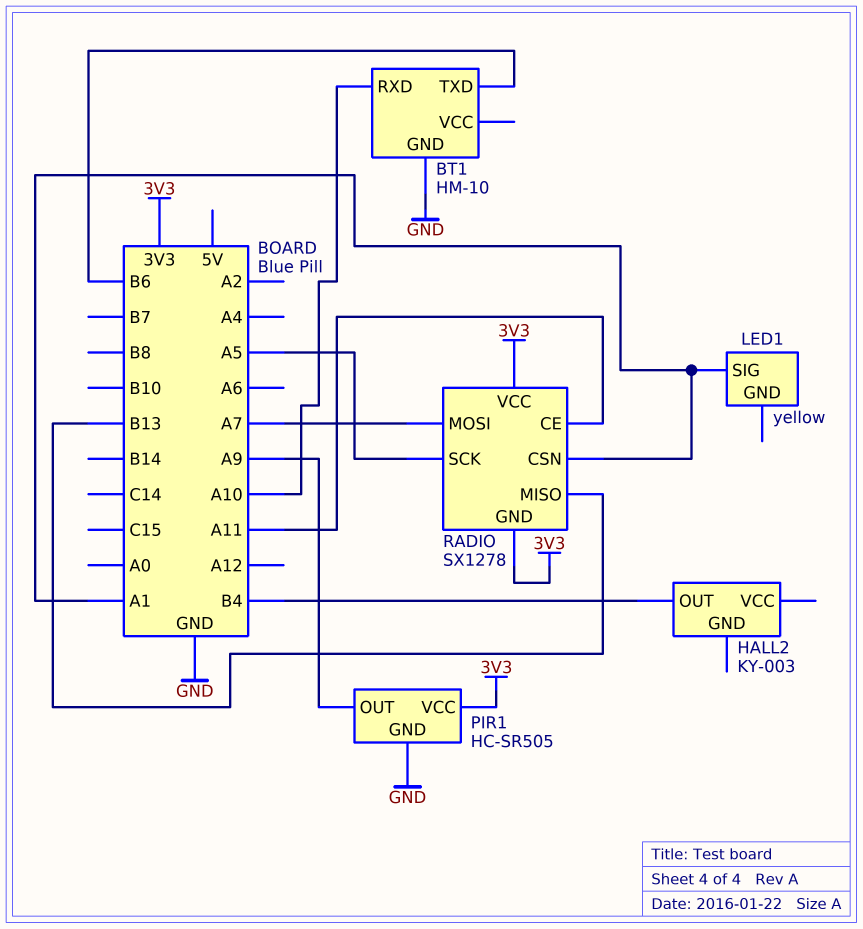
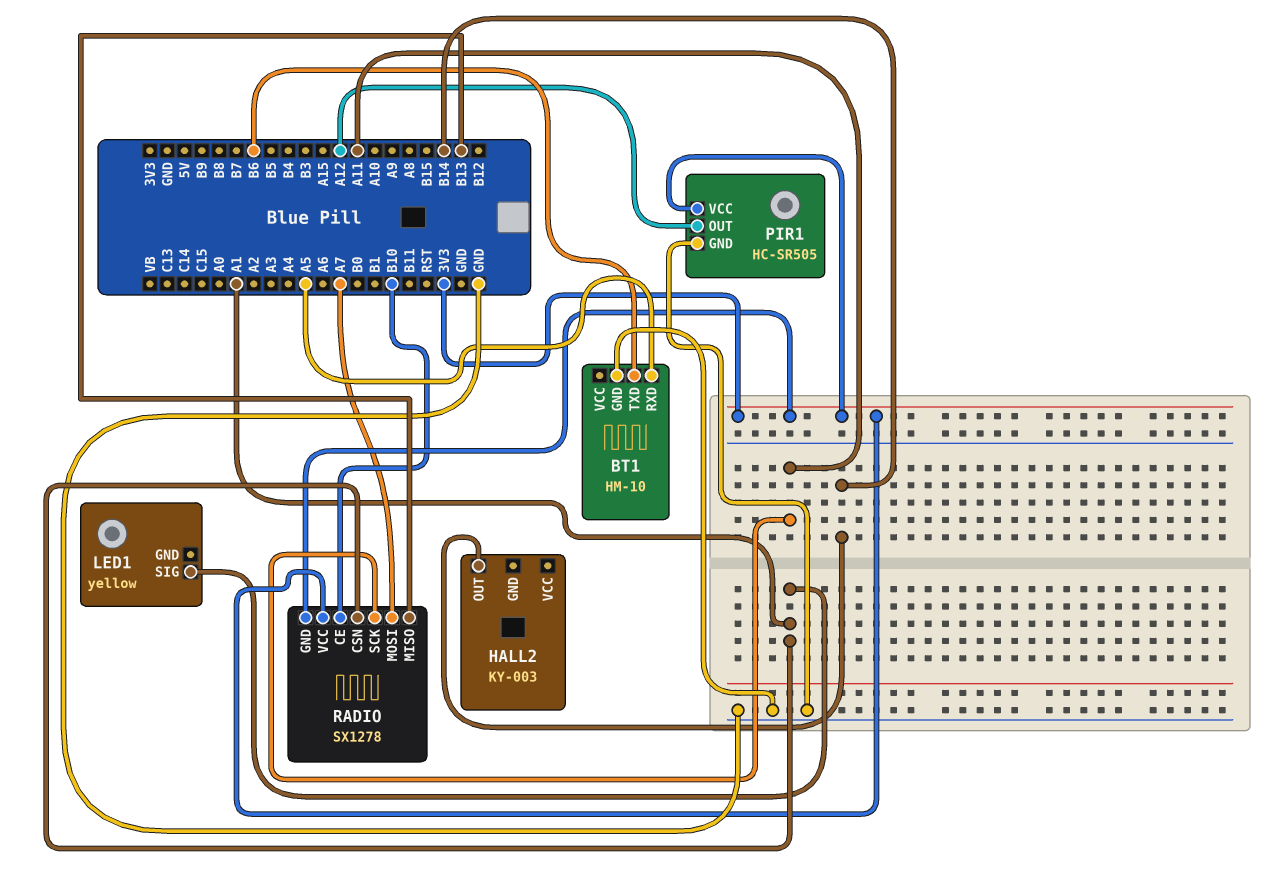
BT1 pin RXD: A10 -> A5
HALL2 pin OUT: B4 -> B14
PIR1 pin OUT: A9 -> A12
RADIO pin CE: A11 -> B10
RADIO pin SCK: A5 -> A11

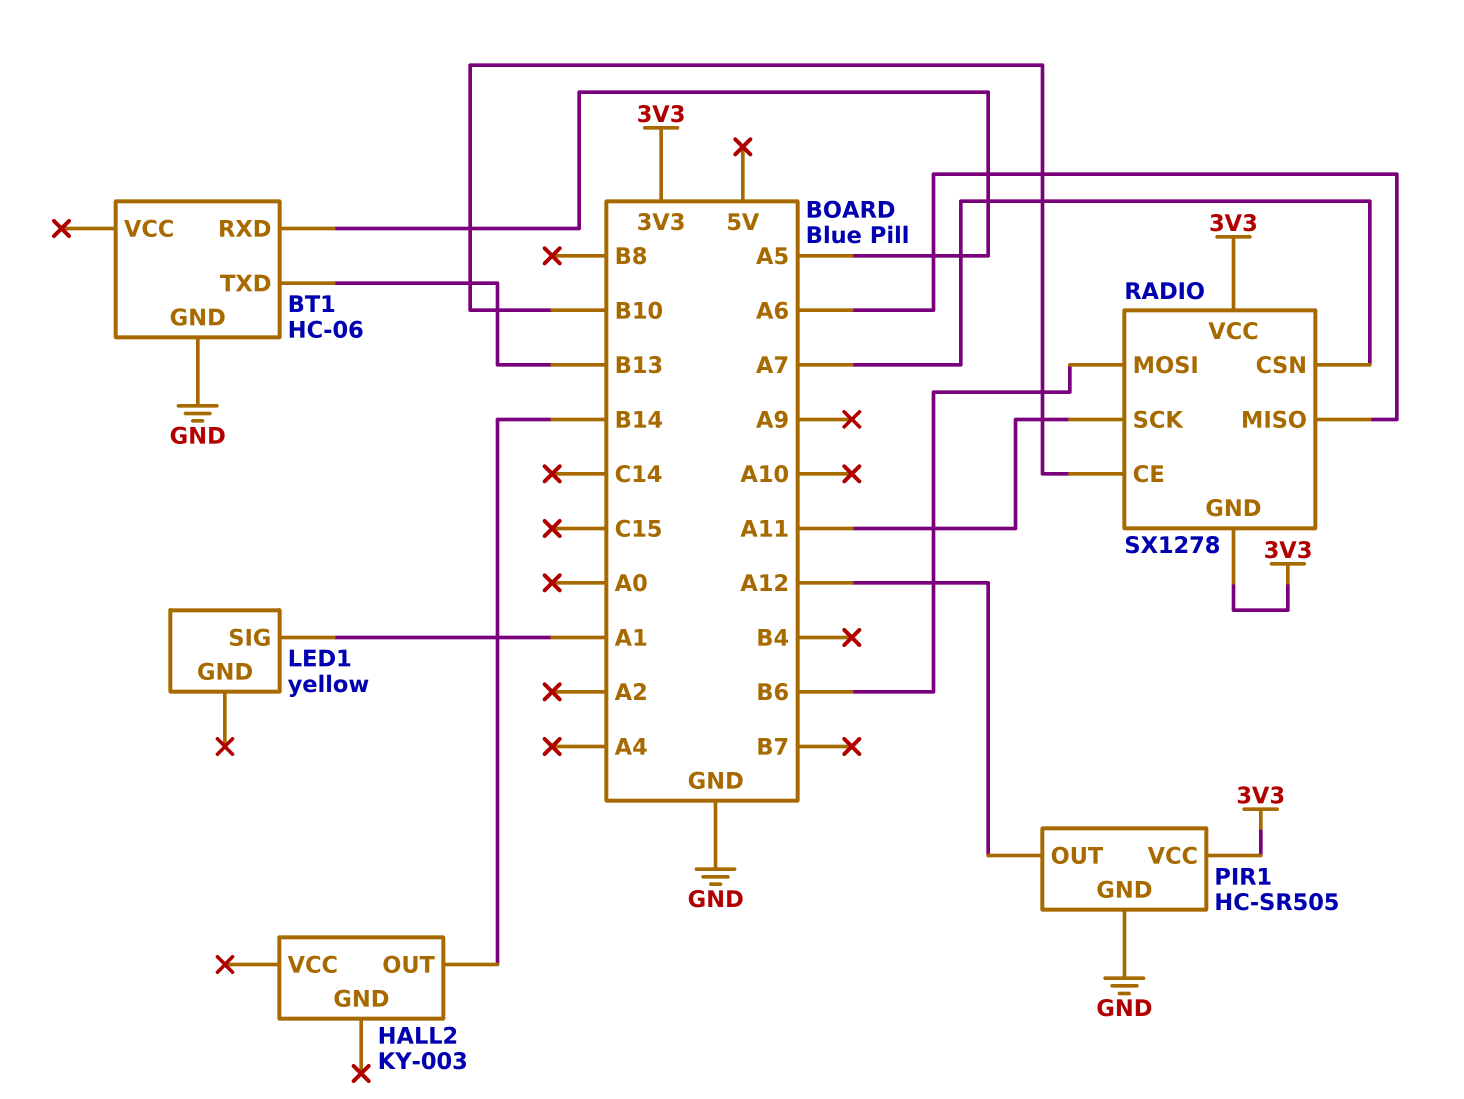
BT1: HM-10 -> HC-06
BT1 pin TXD: B6 -> B13
RADIO pin CSN: A1 -> A7
RADIO pin MISO: B13 -> A6
RADIO pin MOSI: A7 -> B6

